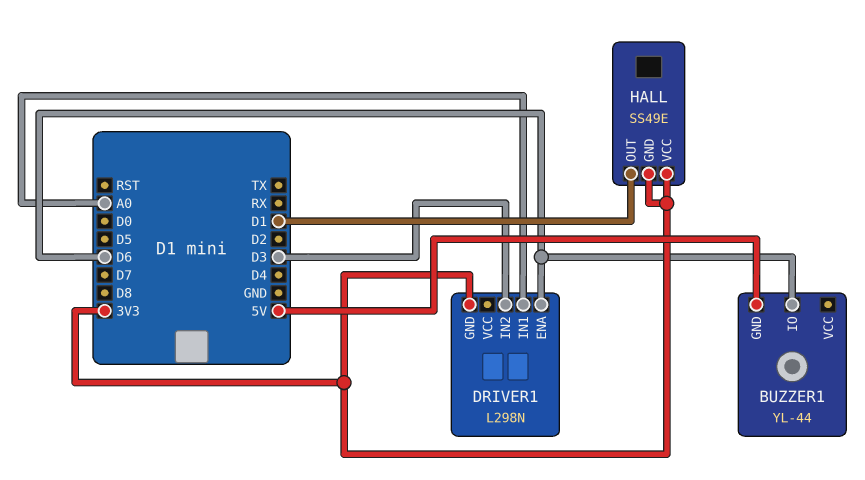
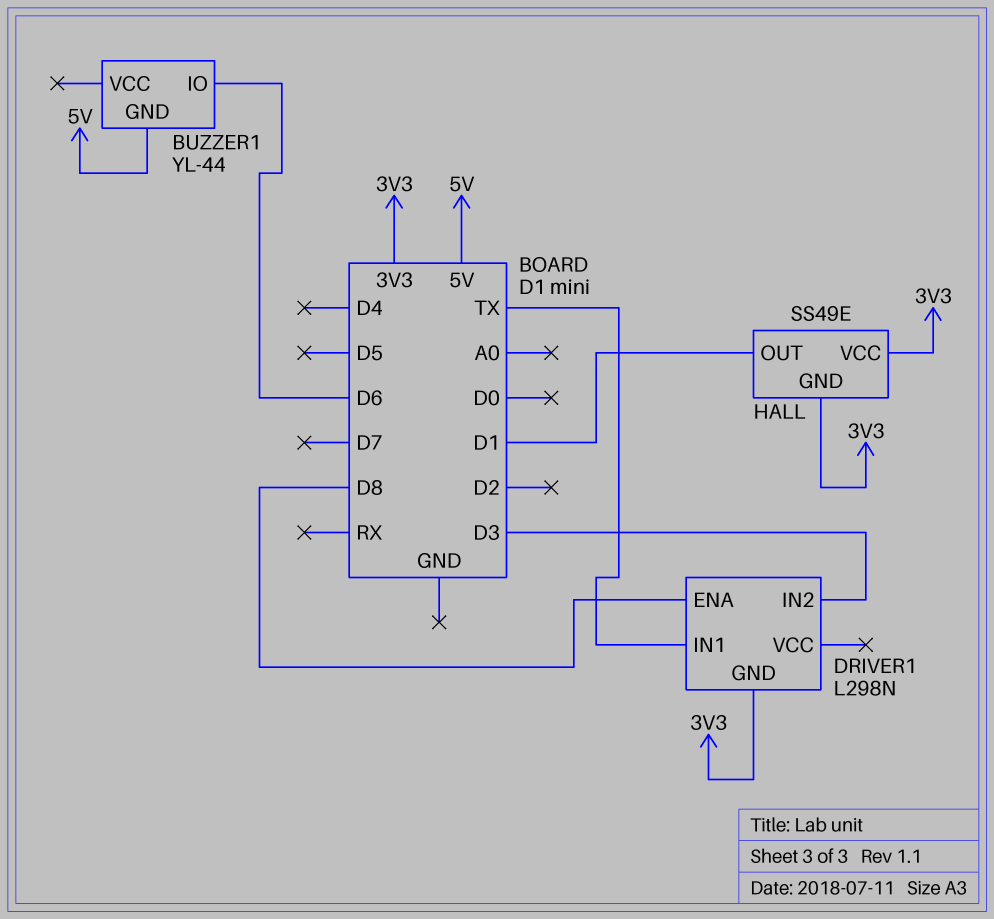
DRIVER1 pin ENA: D6 -> D8
DRIVER1 pin IN1: A0 -> TX

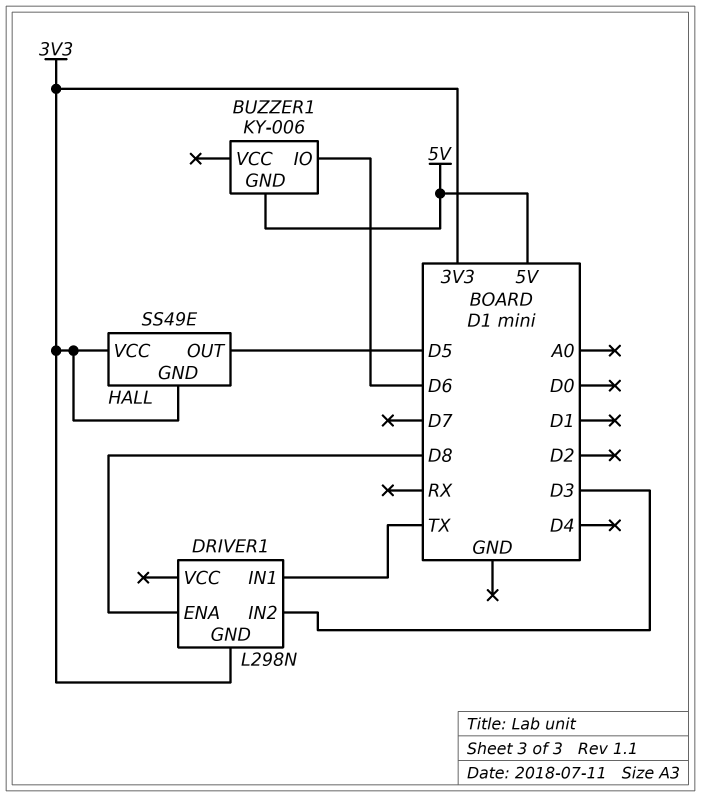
BUZZER1: YL-44 -> KY-006
HALL pin OUT: D1 -> D5

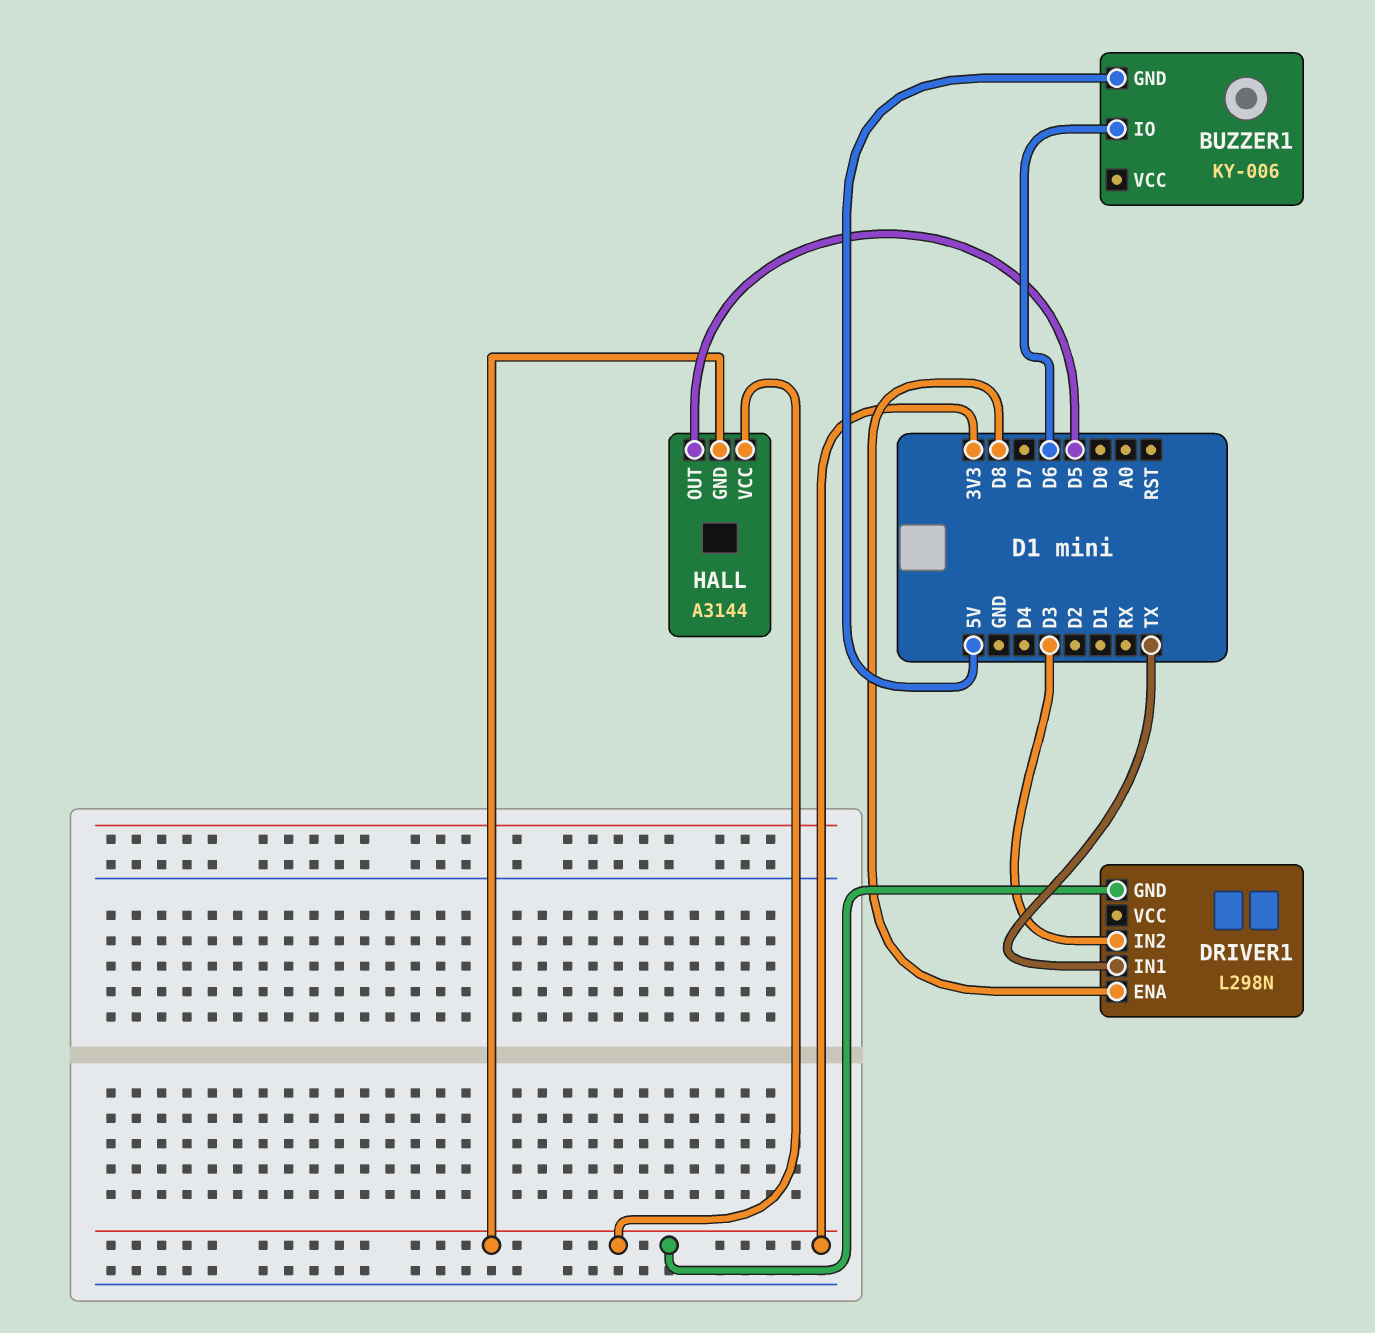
HALL: SS49E -> A3144

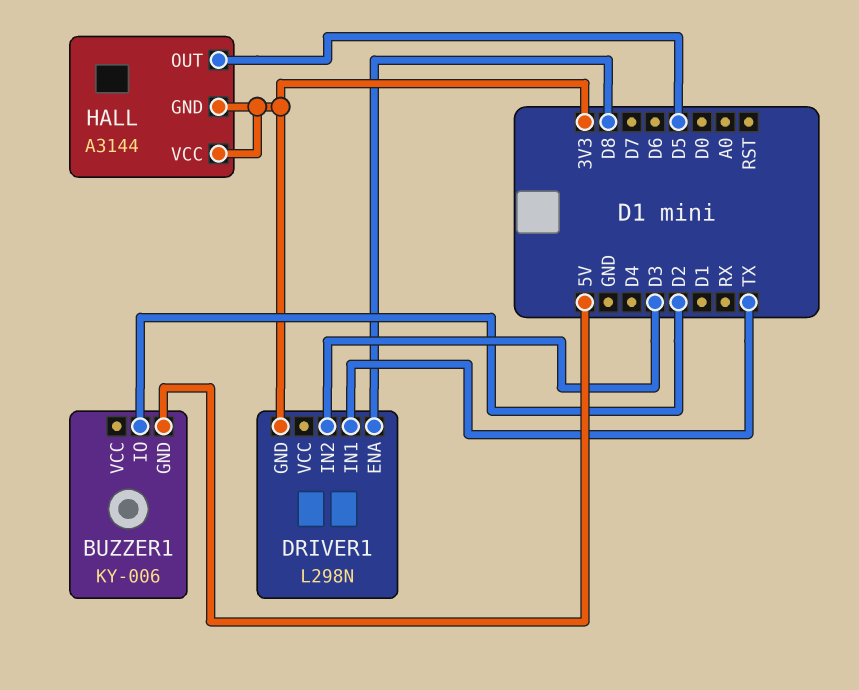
BUZZER1 pin IO: D6 -> D2

